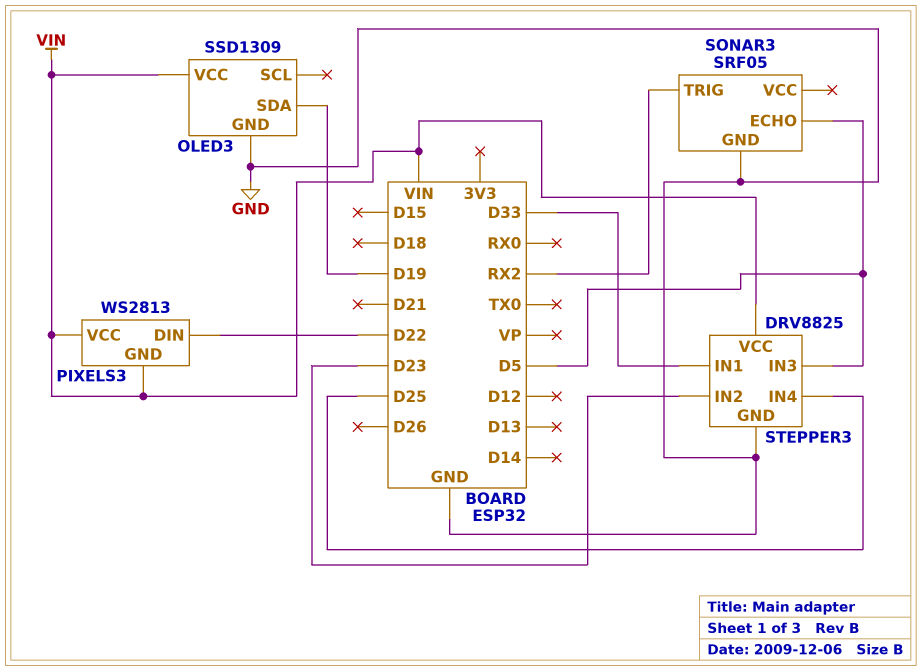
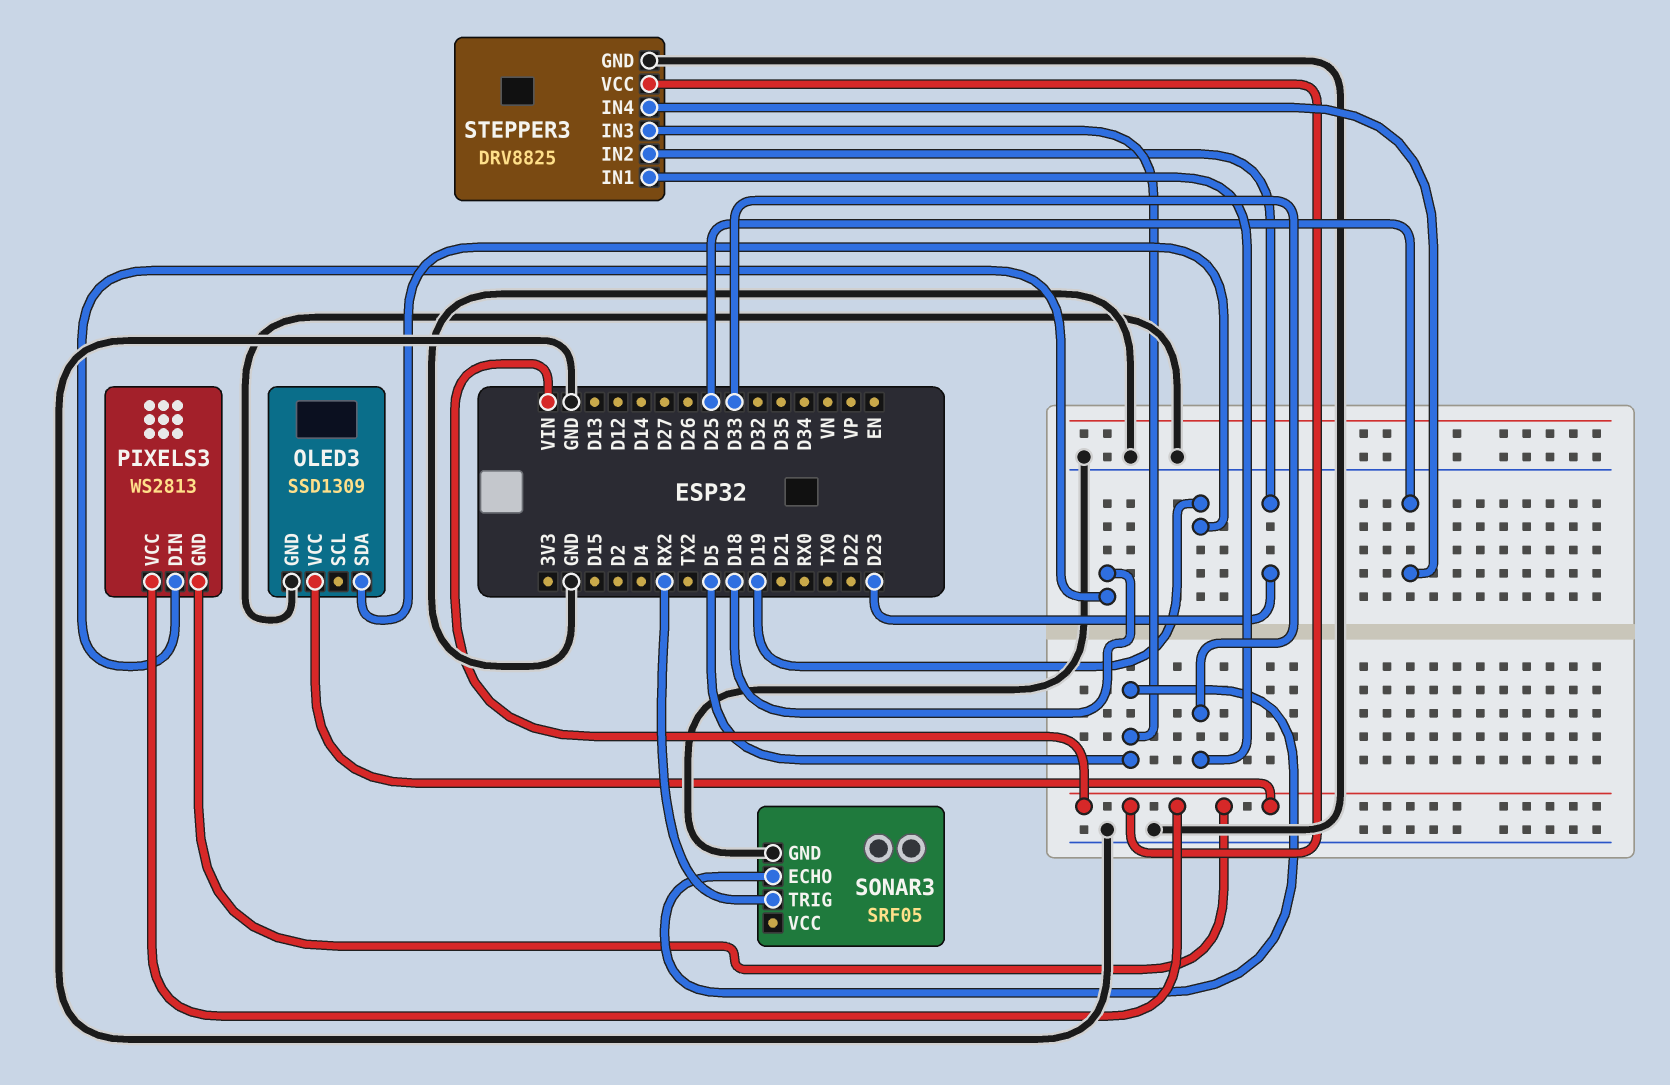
PIXELS3 pin DIN: D22 -> D18

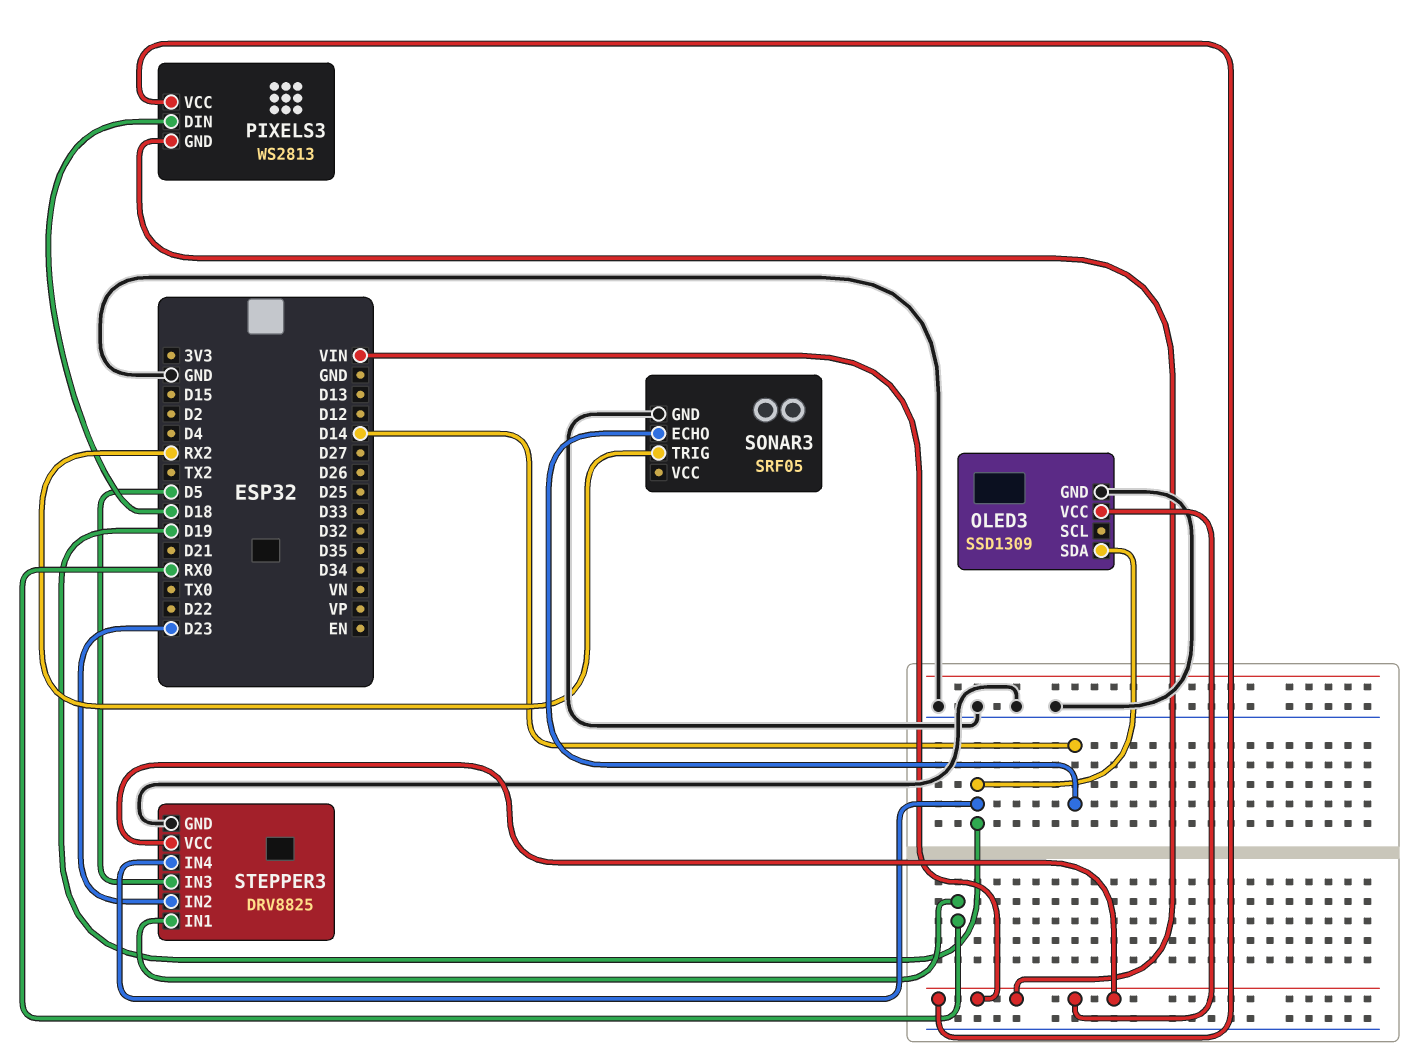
SONAR3 pin ECHO: D5 -> D14
STEPPER3 pin IN1: D33 -> RX0
STEPPER3 pin IN4: D25 -> D19

